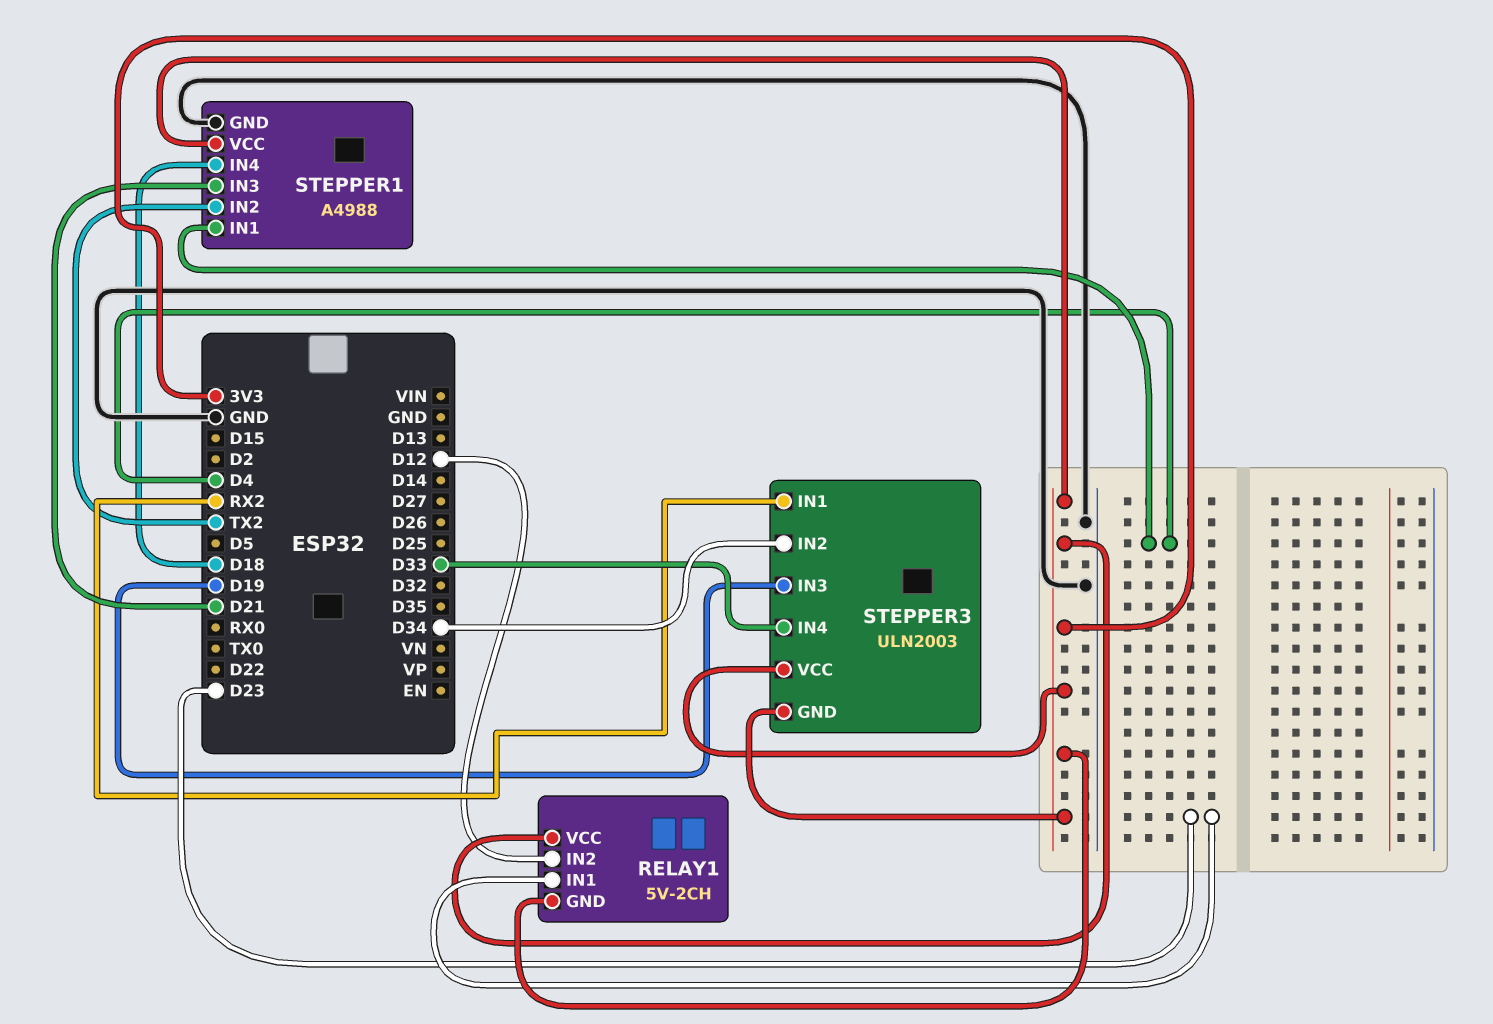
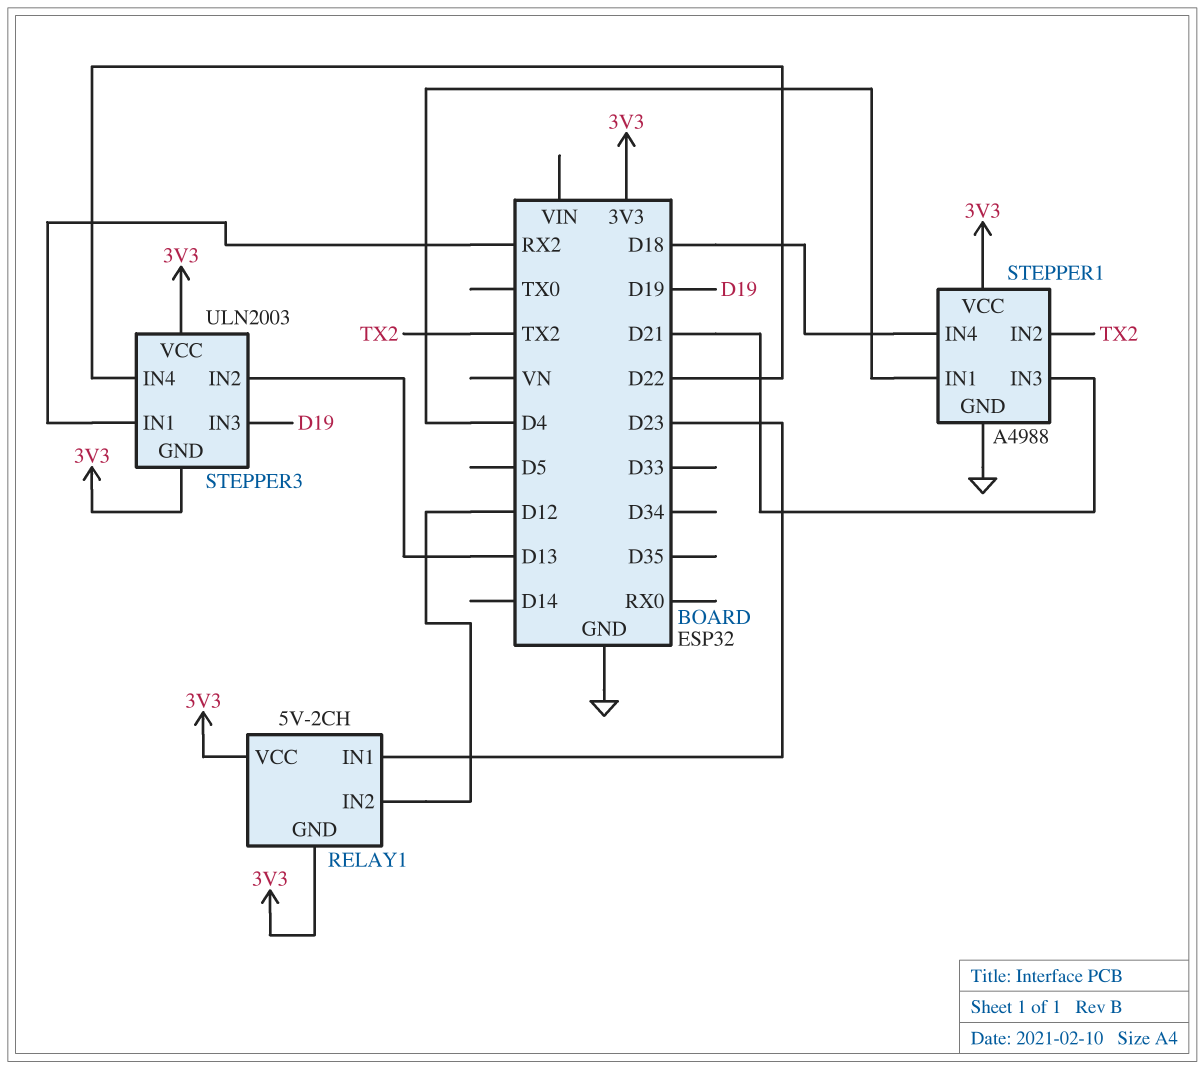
STEPPER3 pin IN2: D34 -> D13
STEPPER3 pin IN4: D33 -> D22

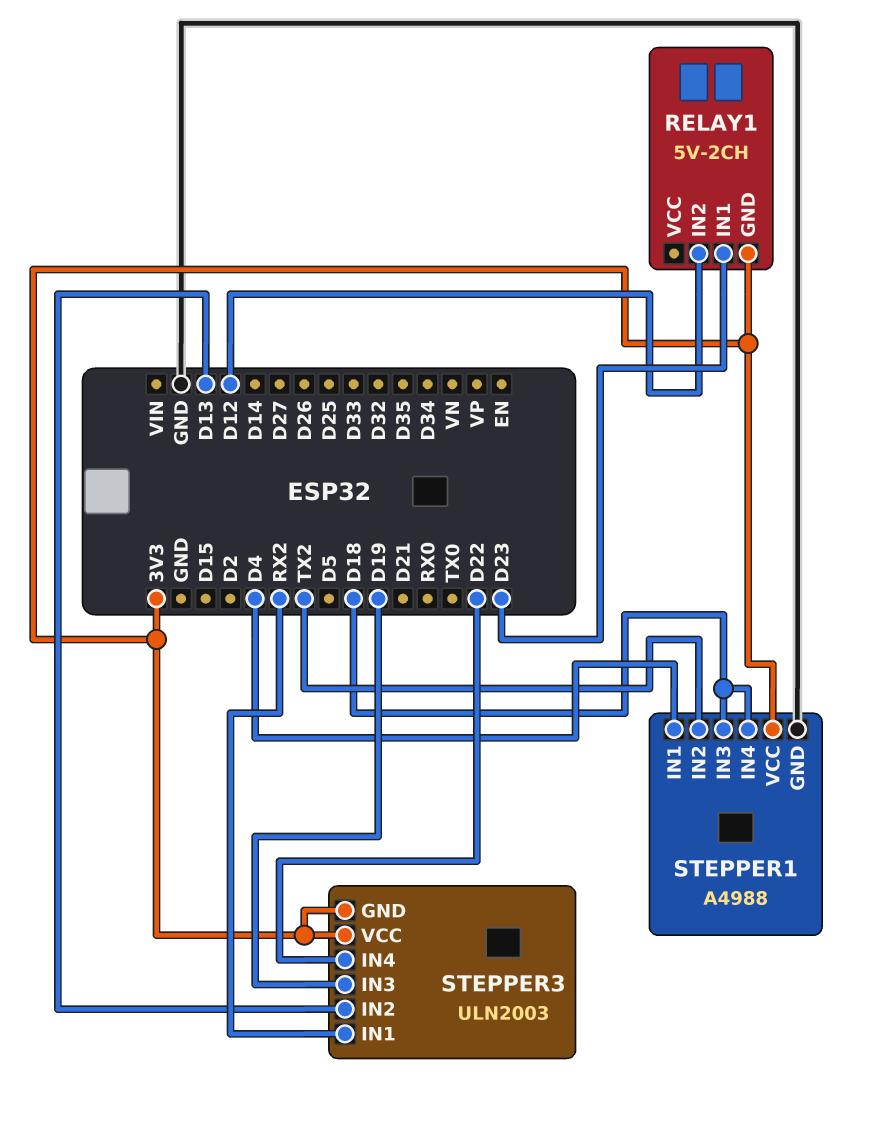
RELAY1 pin VCC: 3V3 -> none
STEPPER1 pin IN3: D21 -> D18

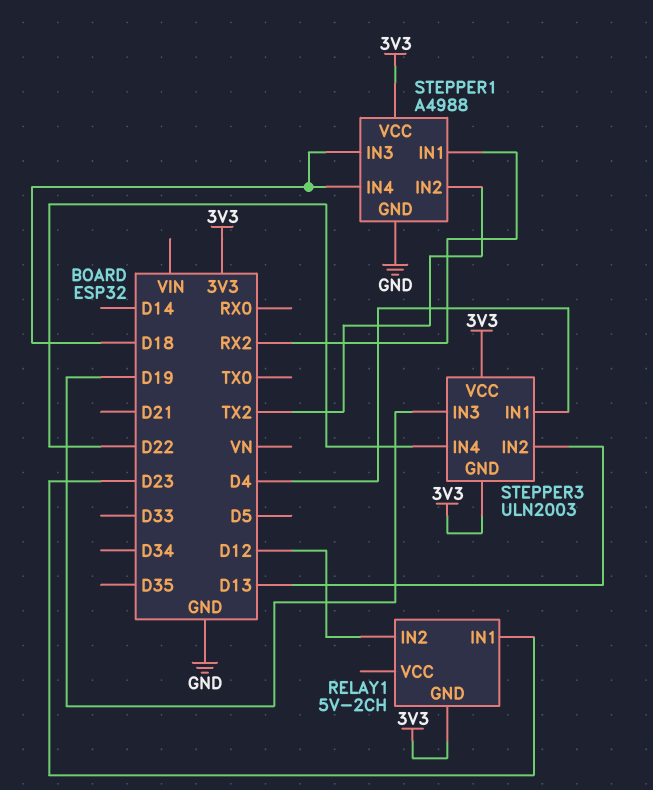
STEPPER1 pin IN1: D4 -> RX2
STEPPER3 pin IN1: RX2 -> D4

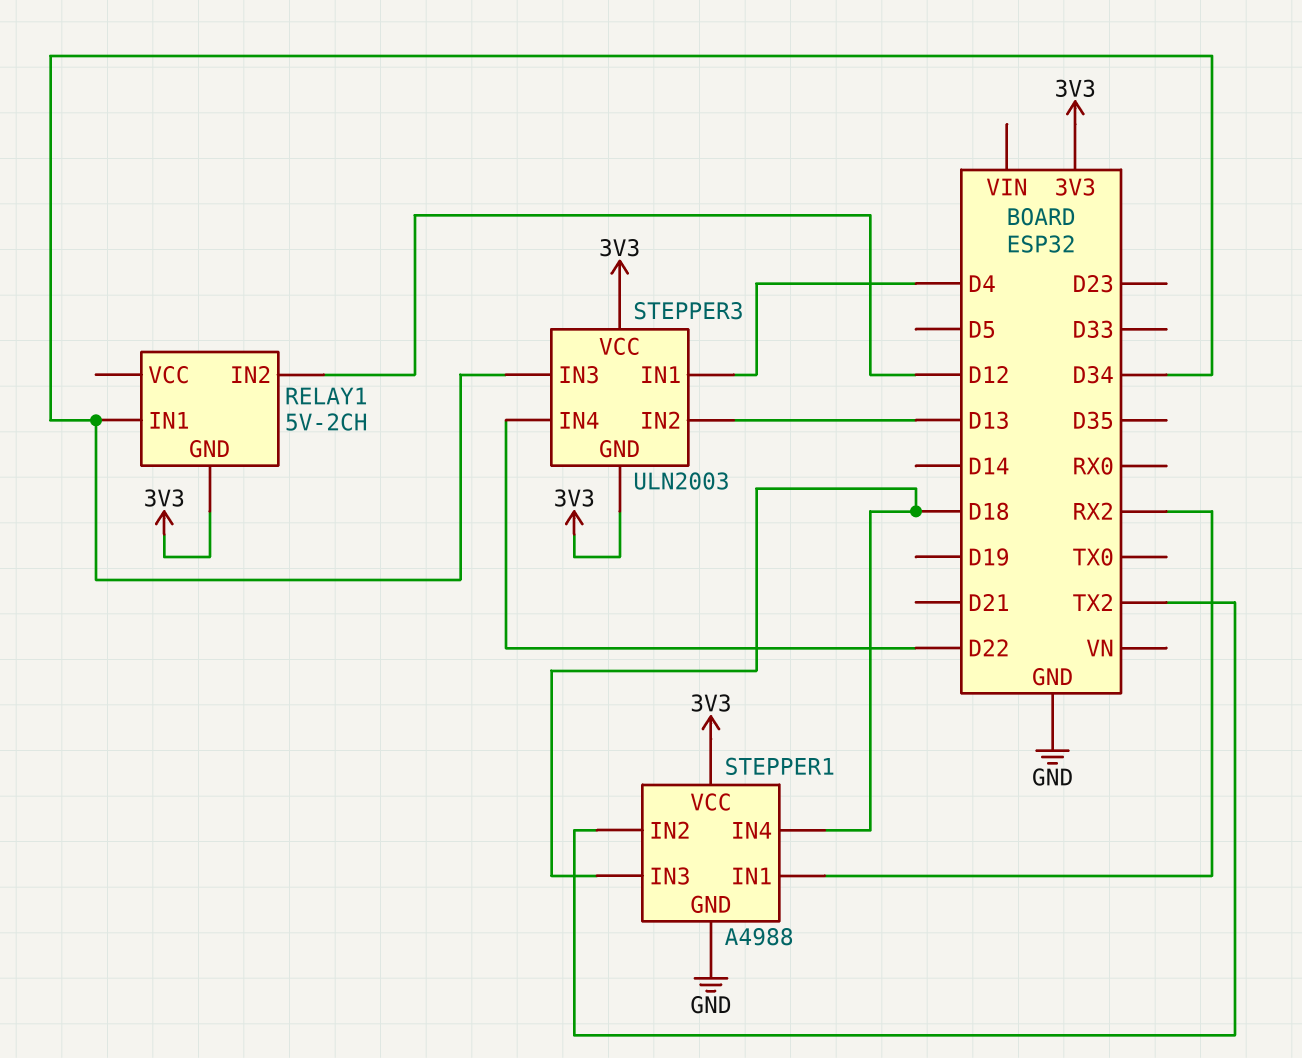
RELAY1 pin IN1: D23 -> D34
STEPPER3 pin IN3: D19 -> D34

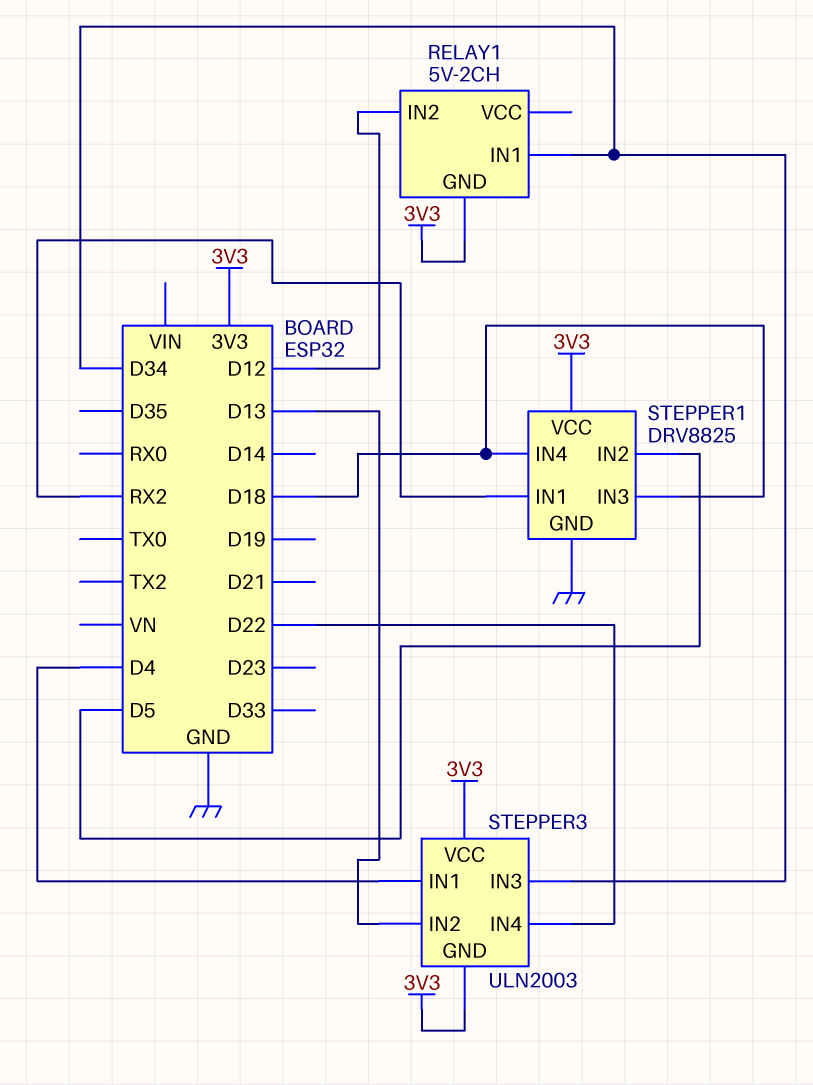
STEPPER1: A4988 -> DRV8825
STEPPER1 pin IN2: TX2 -> D5

